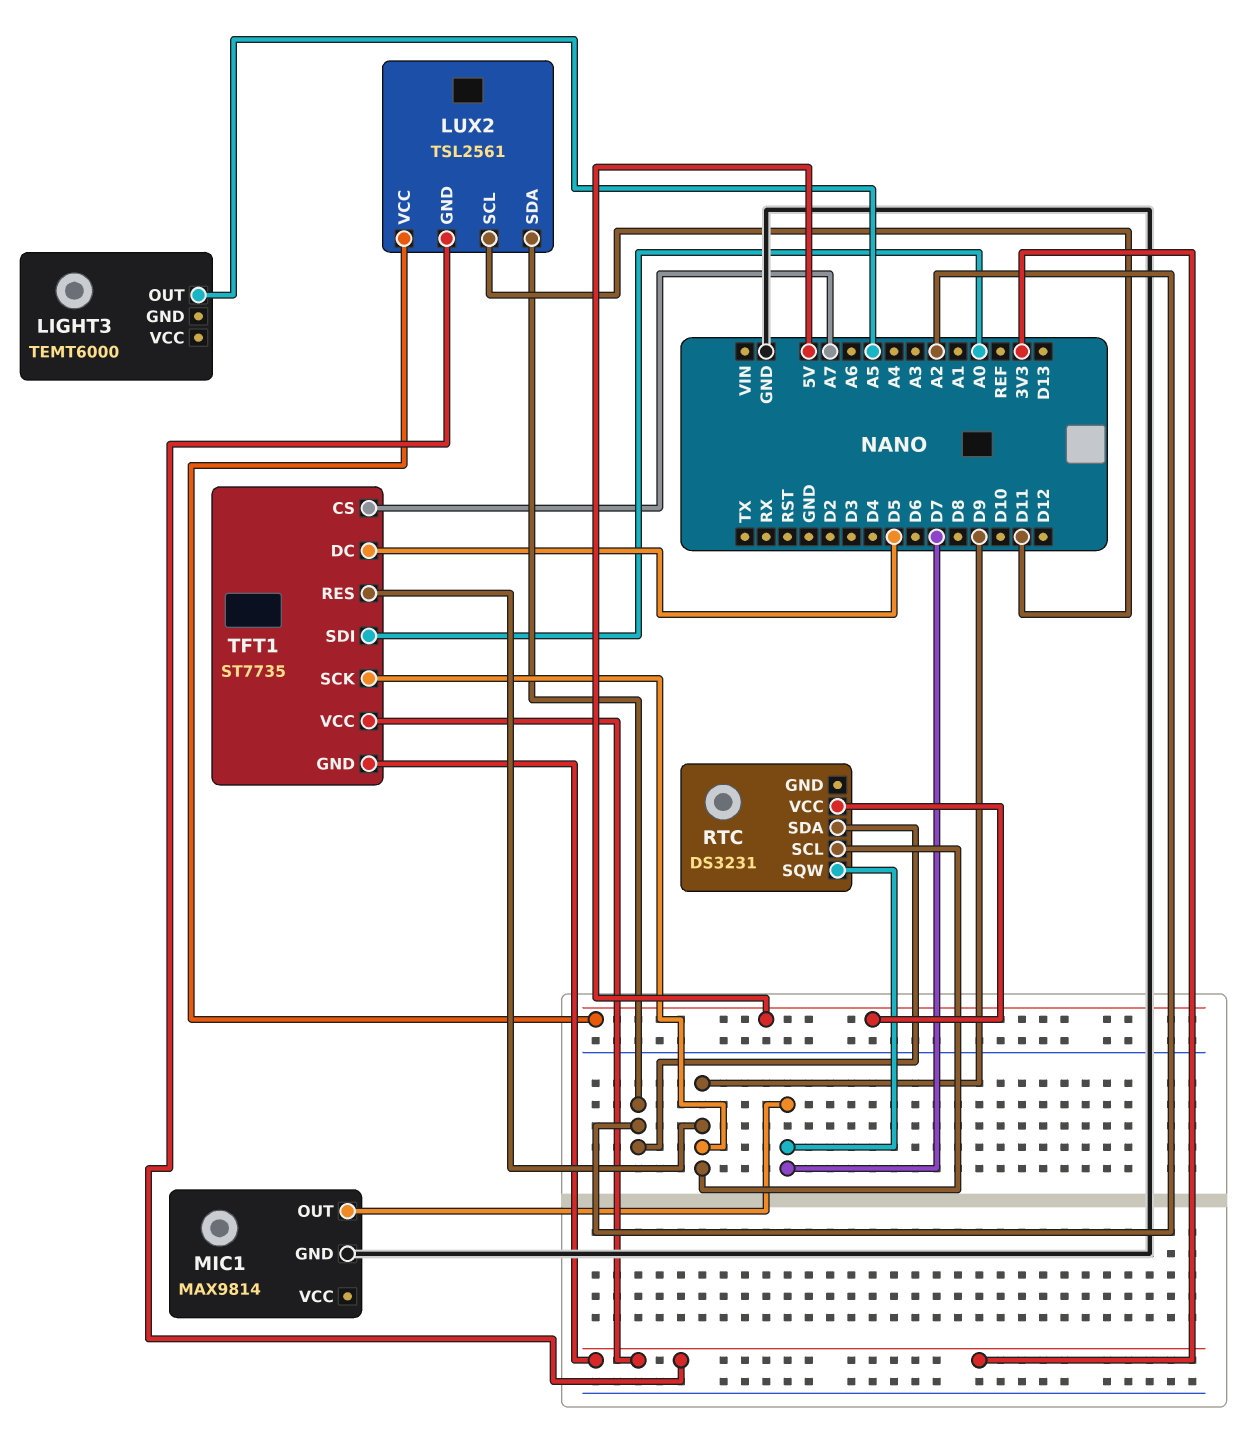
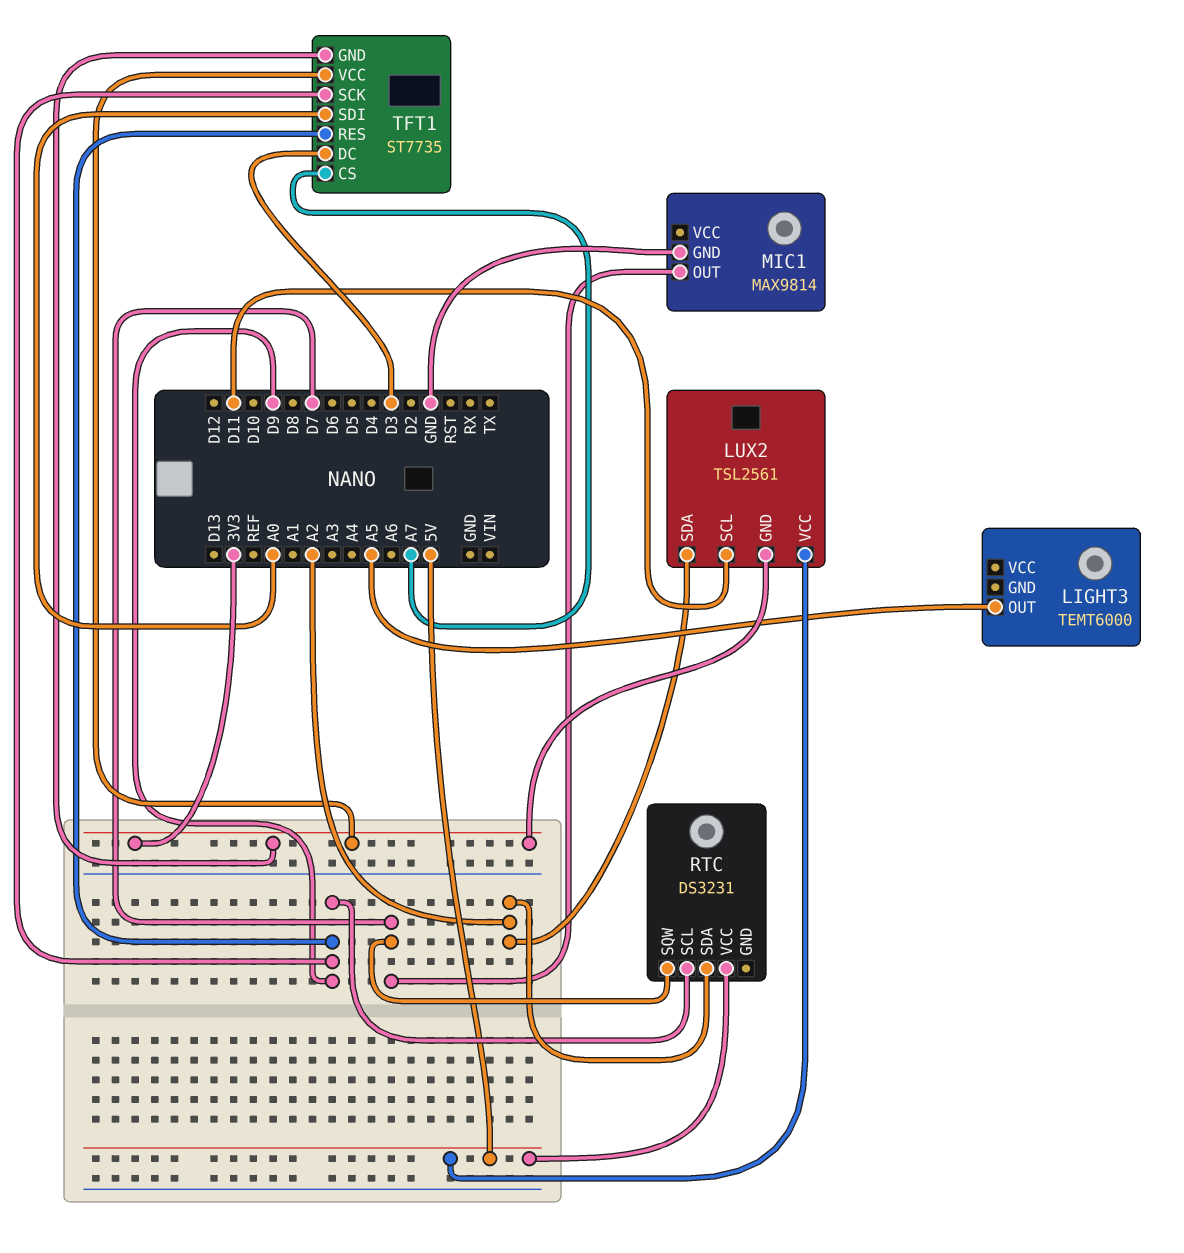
TFT1 pin DC: D5 -> D3

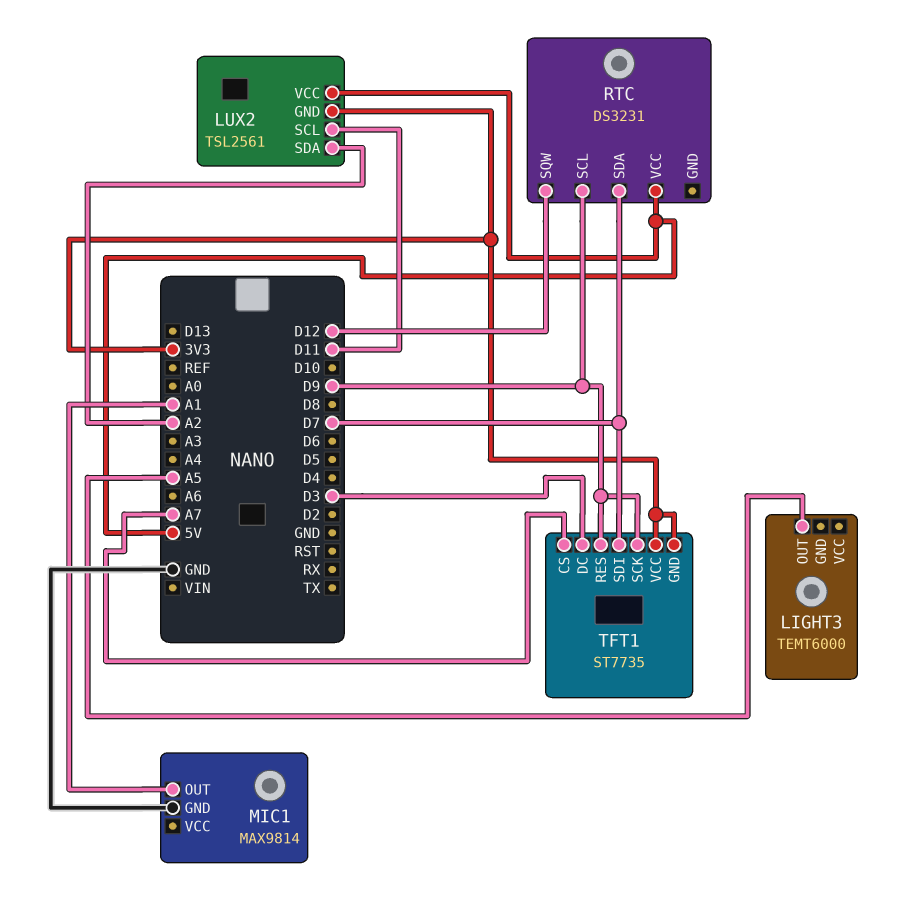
MIC1 pin OUT: D7 -> A1
RTC pin SDA: A2 -> D7
RTC pin SQW: D7 -> D12
TFT1 pin SDI: A0 -> D7

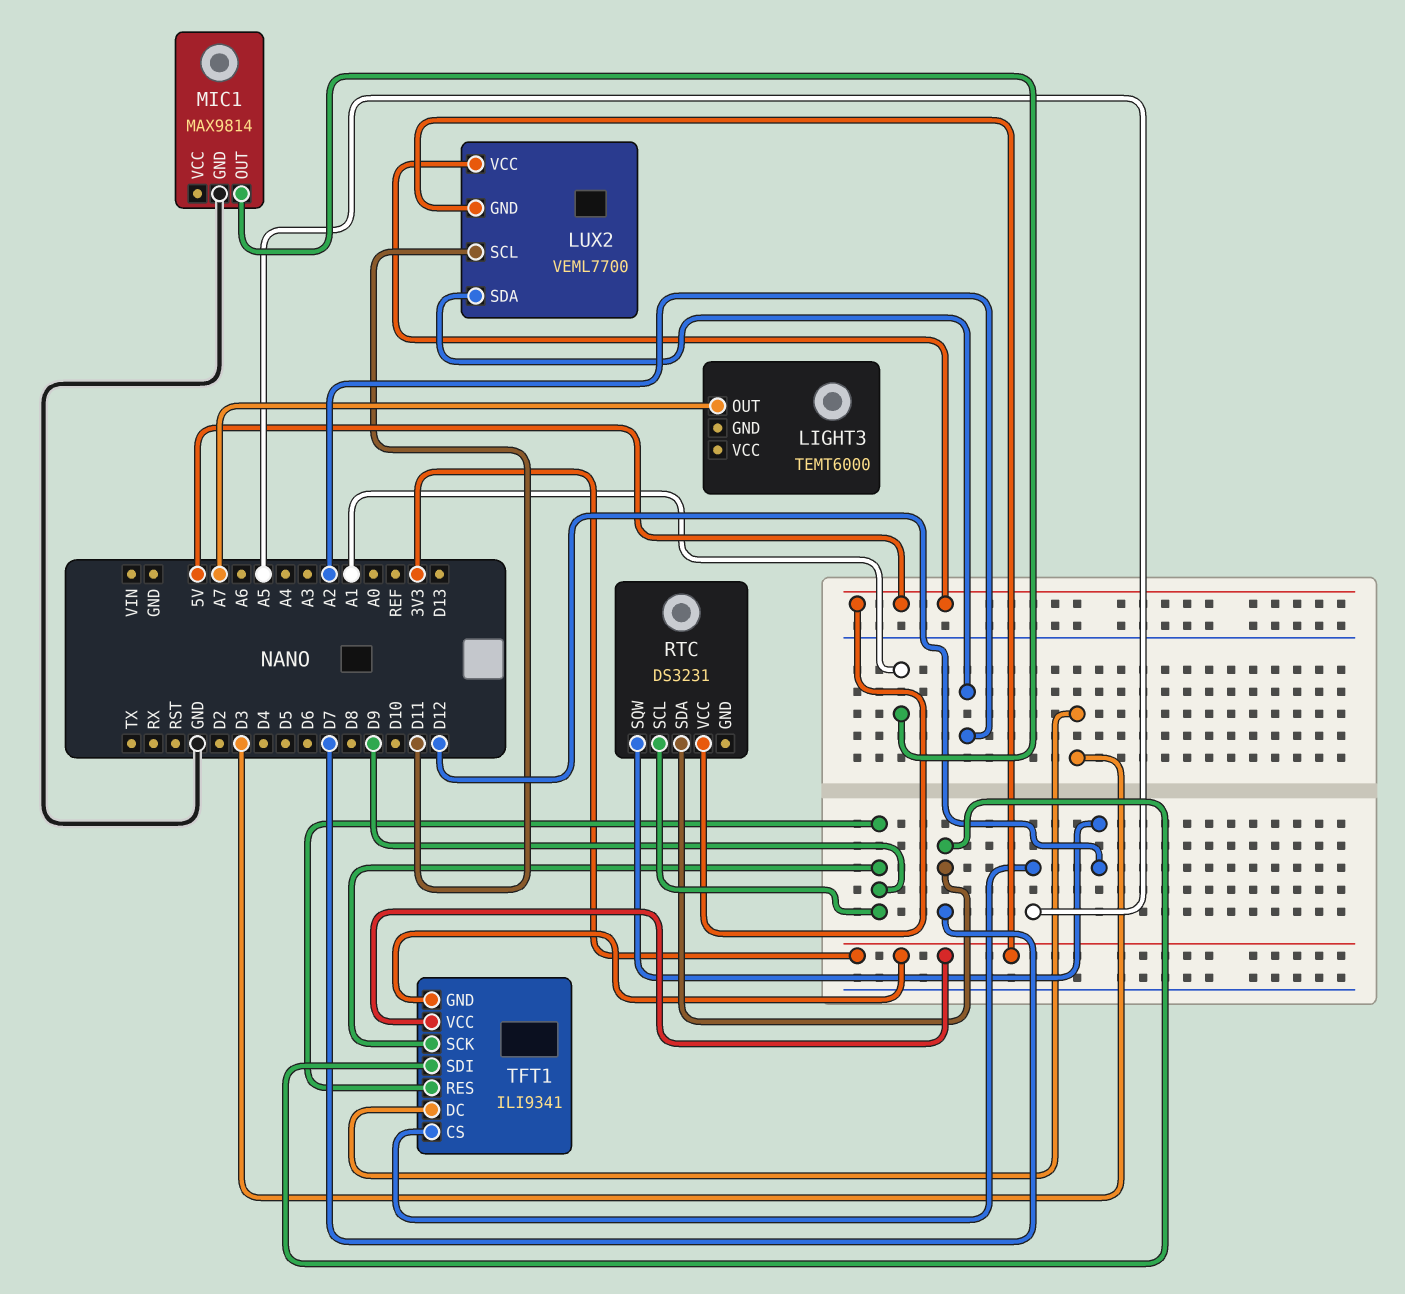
LIGHT3 pin OUT: A5 -> A7
LUX2: TSL2561 -> VEML7700
TFT1: ST7735 -> ILI9341
TFT1 pin CS: A7 -> A5

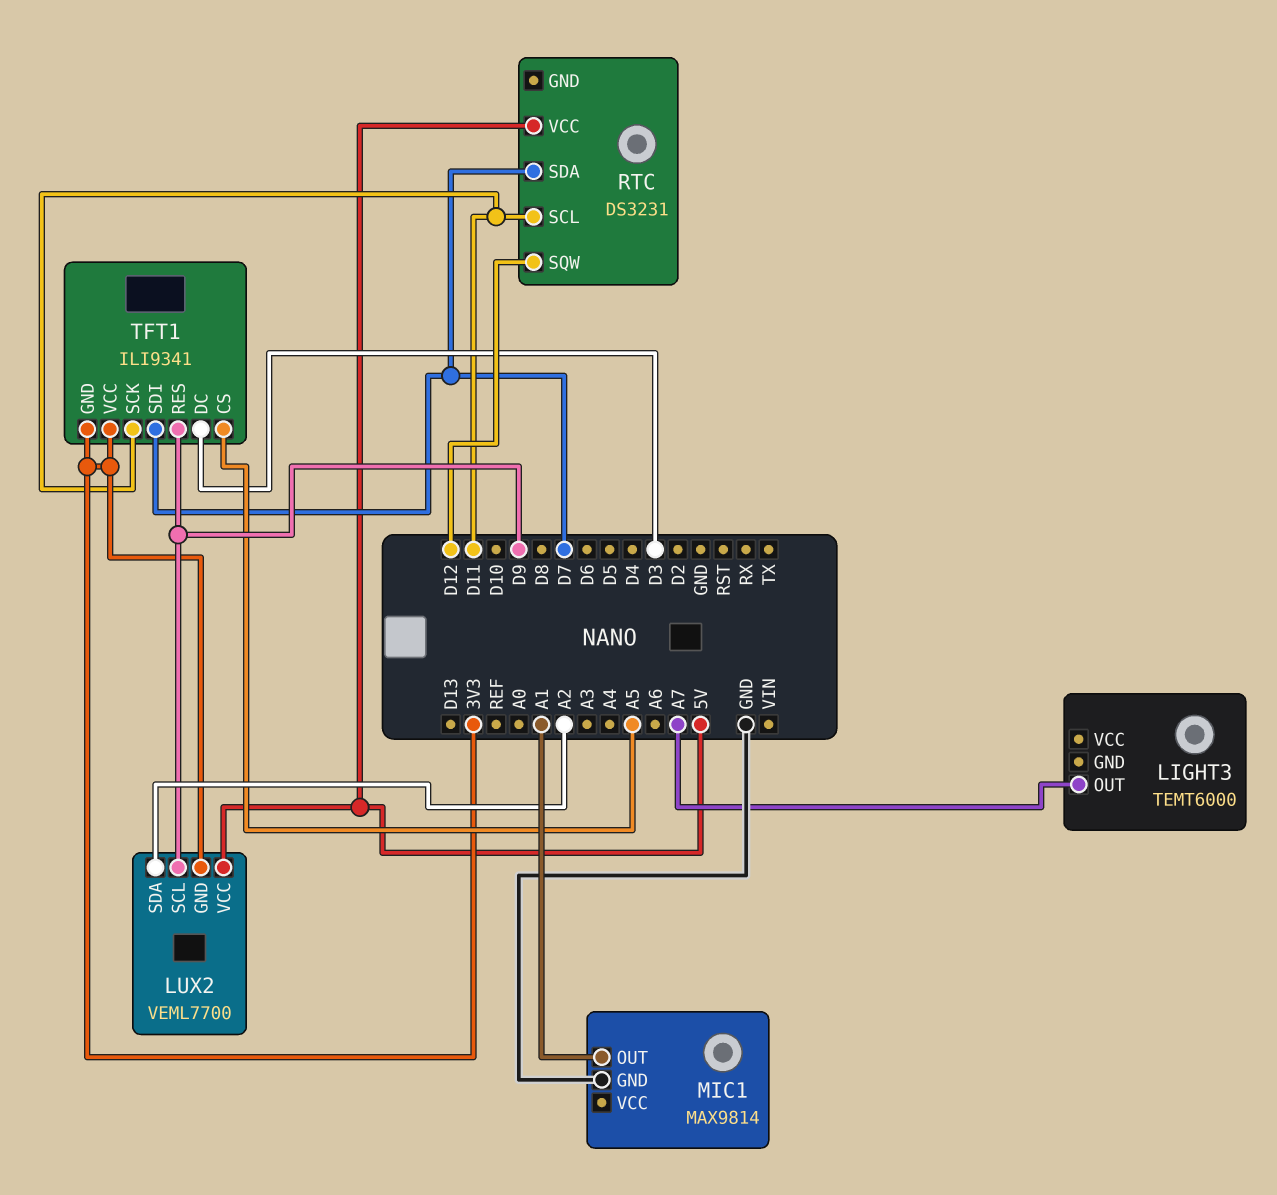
LUX2 pin SCL: D11 -> D9
RTC pin SCL: D9 -> D11
TFT1 pin SCK: D9 -> D11

